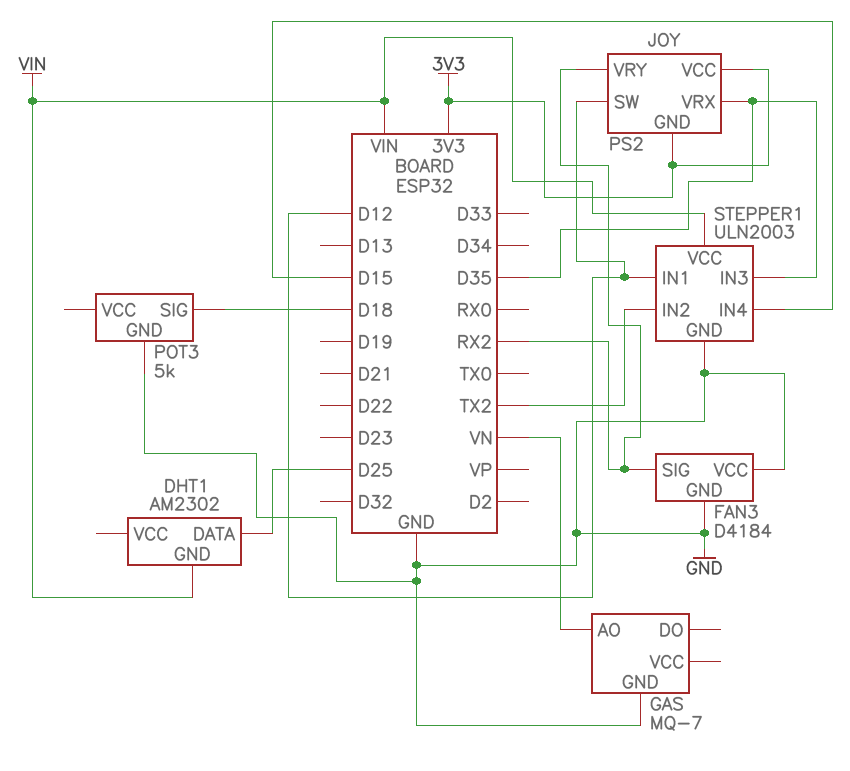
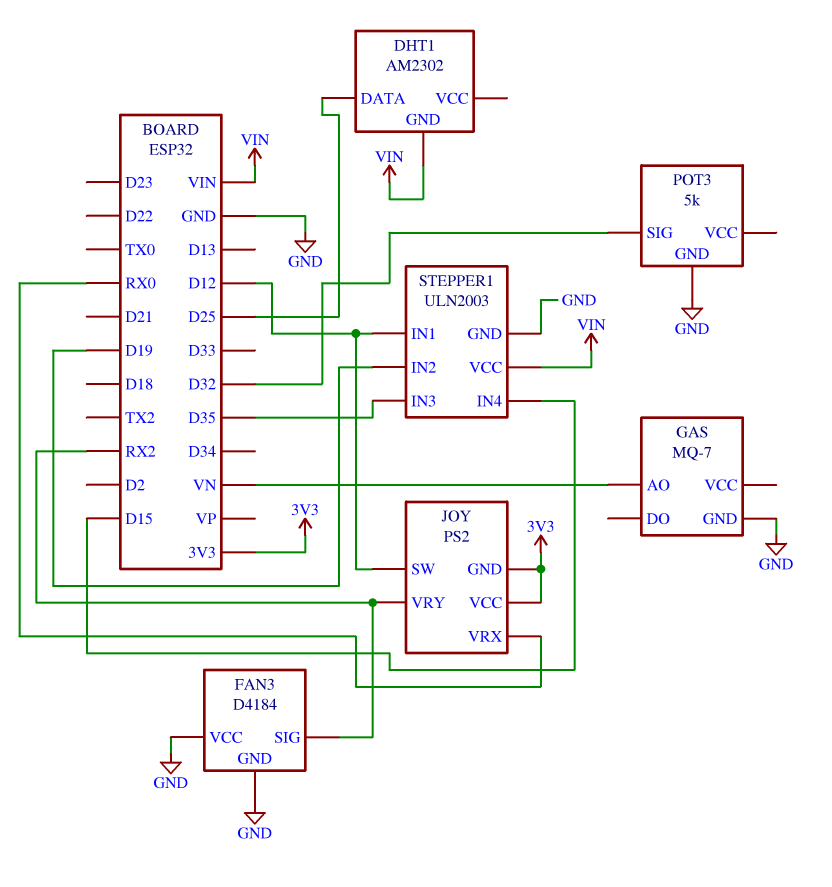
JOY pin VRX: D35 -> RX0
POT3 pin SIG: D18 -> D32
STEPPER1 pin IN2: TX2 -> D19

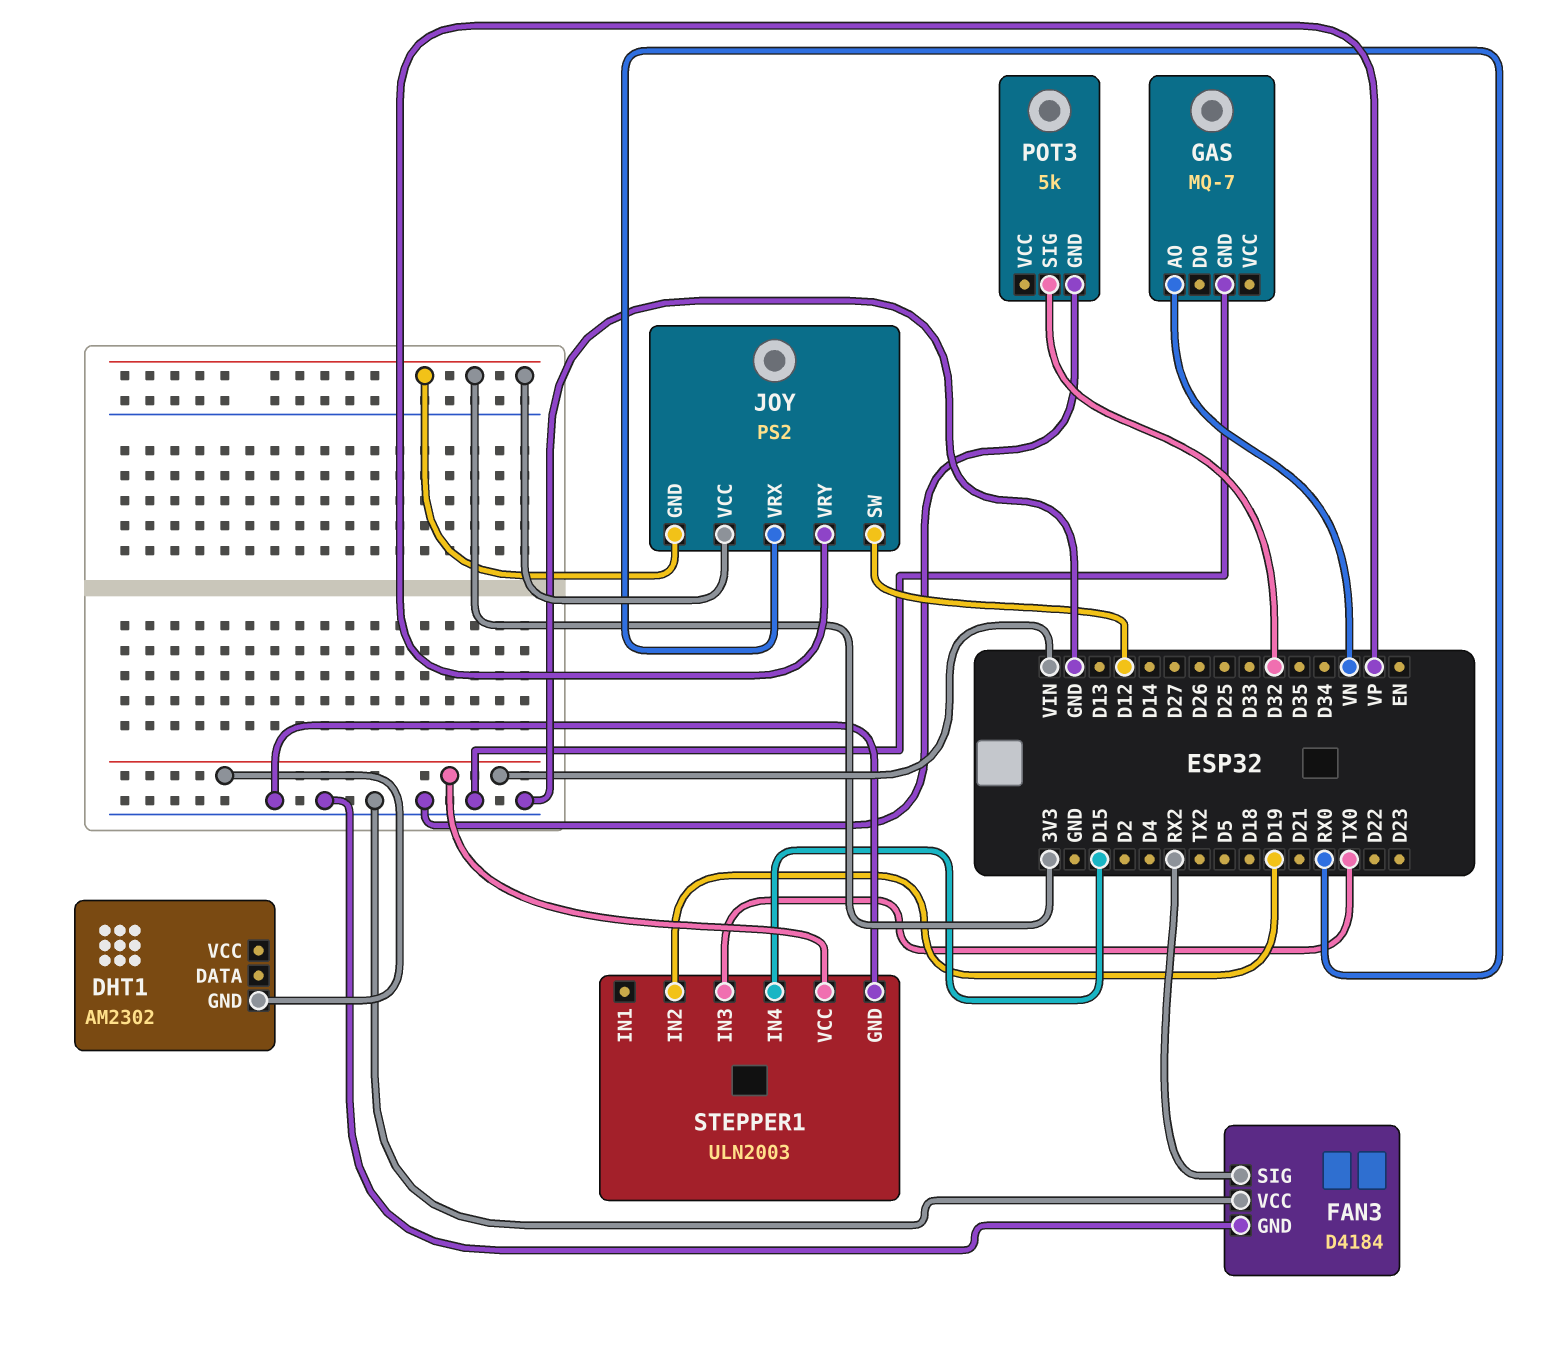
DHT1 pin DATA: D25 -> none
JOY pin VRY: RX2 -> VP
STEPPER1 pin IN1: D12 -> none
STEPPER1 pin IN3: D35 -> TX0

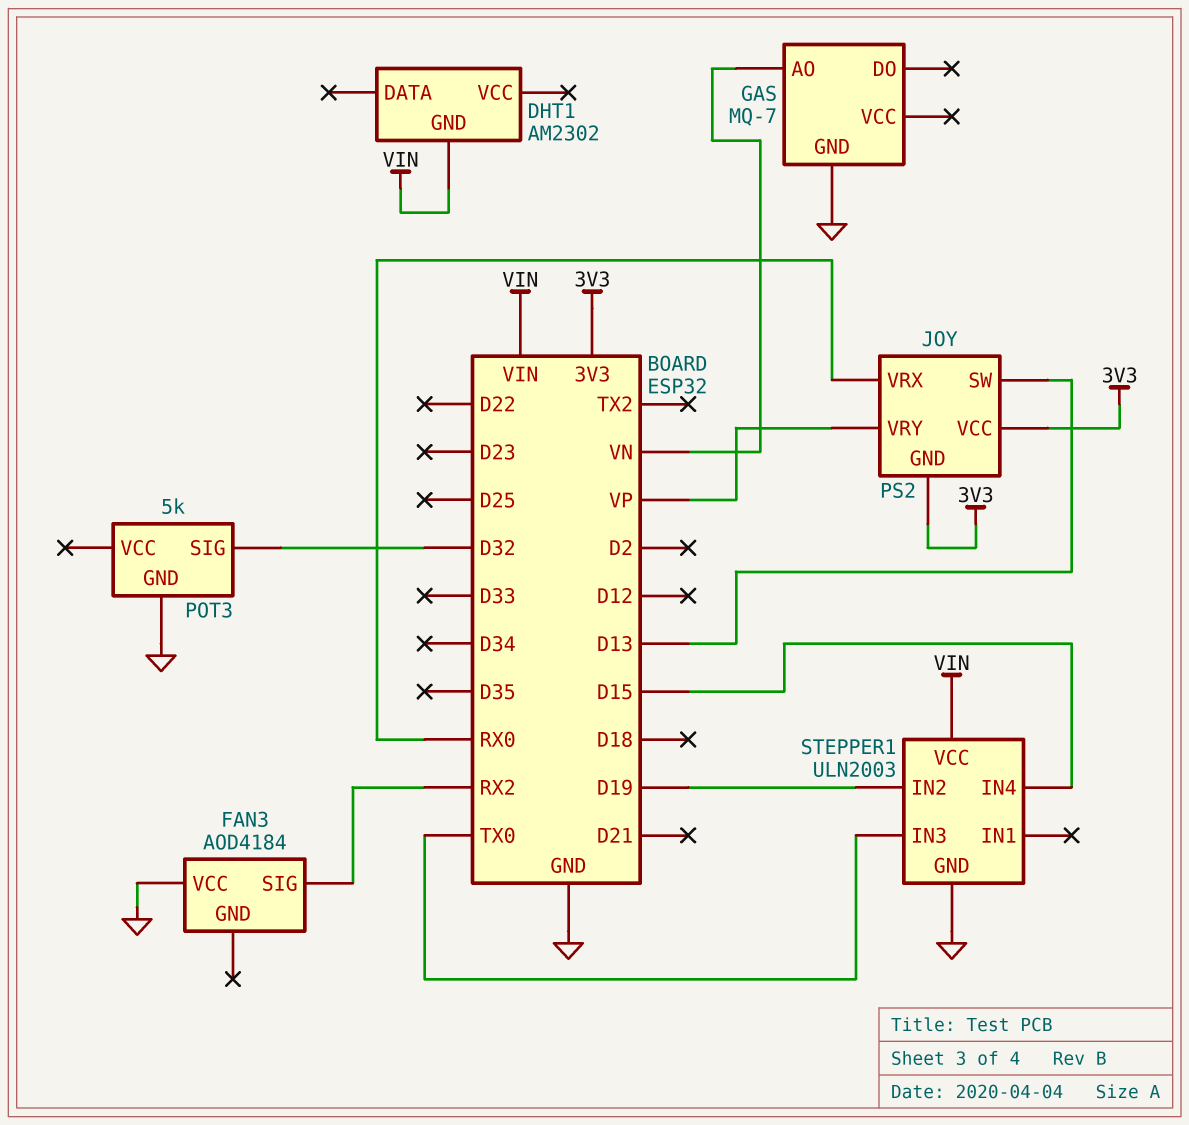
FAN3: D4184 -> AOD4184
FAN3 pin GND: GND -> none
JOY pin SW: D12 -> D13

